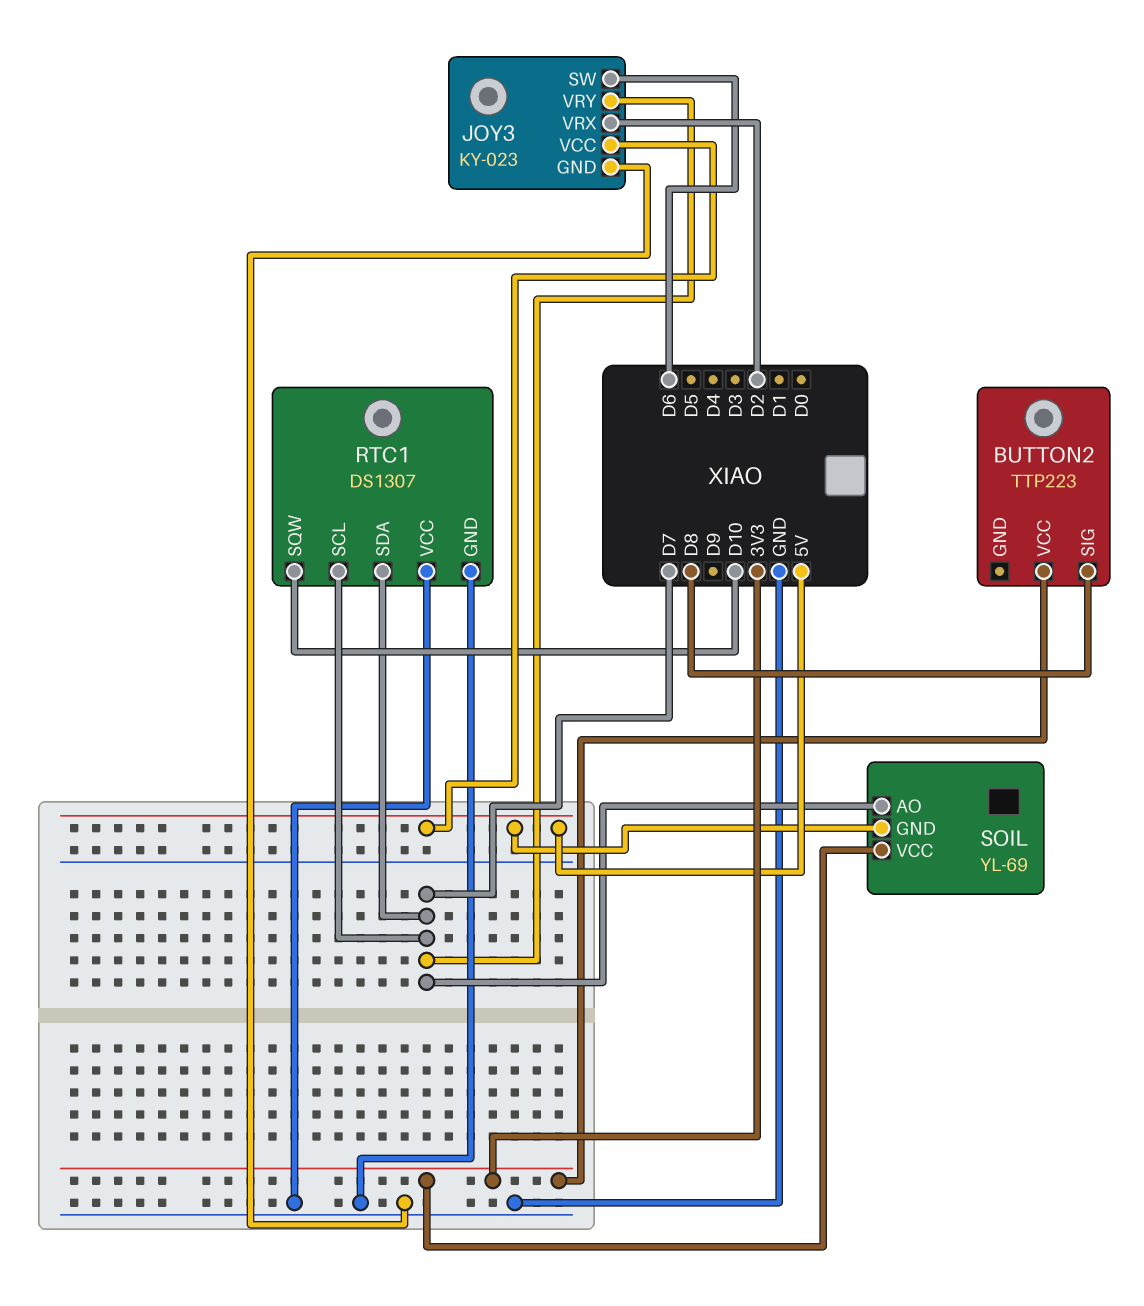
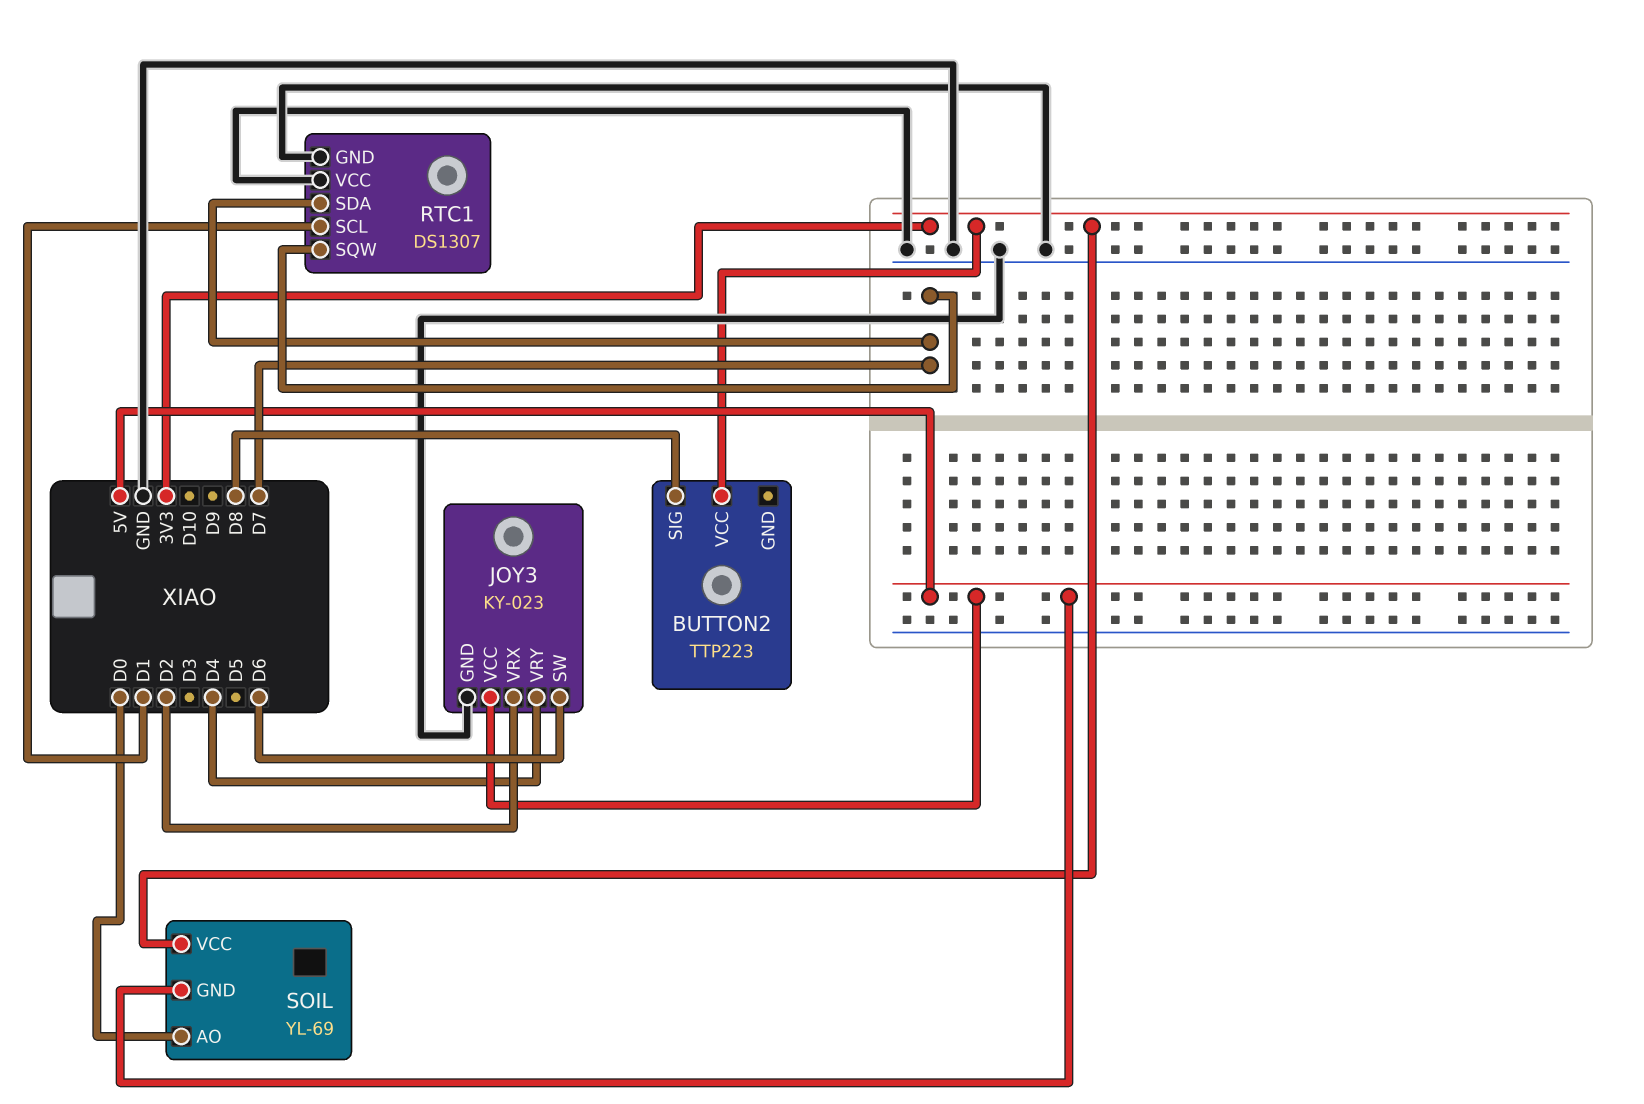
JOY3 pin VRY: D7 -> D4
RTC1 pin SCL: D7 -> D1
RTC1 pin SQW: D10 -> D7
SOIL pin AO: D7 -> D0

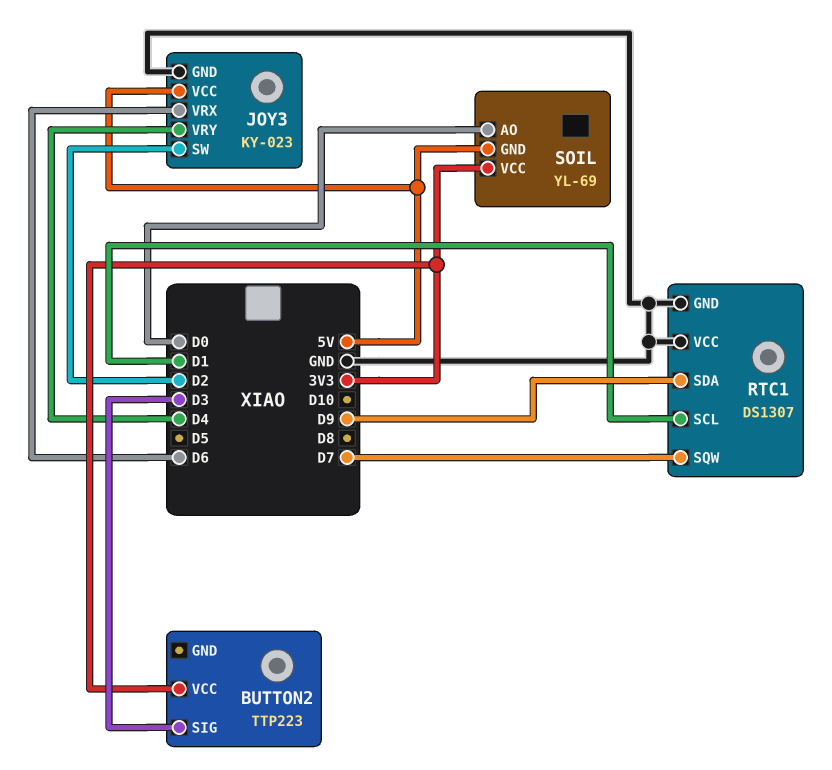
BUTTON2 pin SIG: D8 -> D3
JOY3 pin SW: D6 -> D2
JOY3 pin VRX: D2 -> D6
RTC1 pin SDA: D7 -> D9

